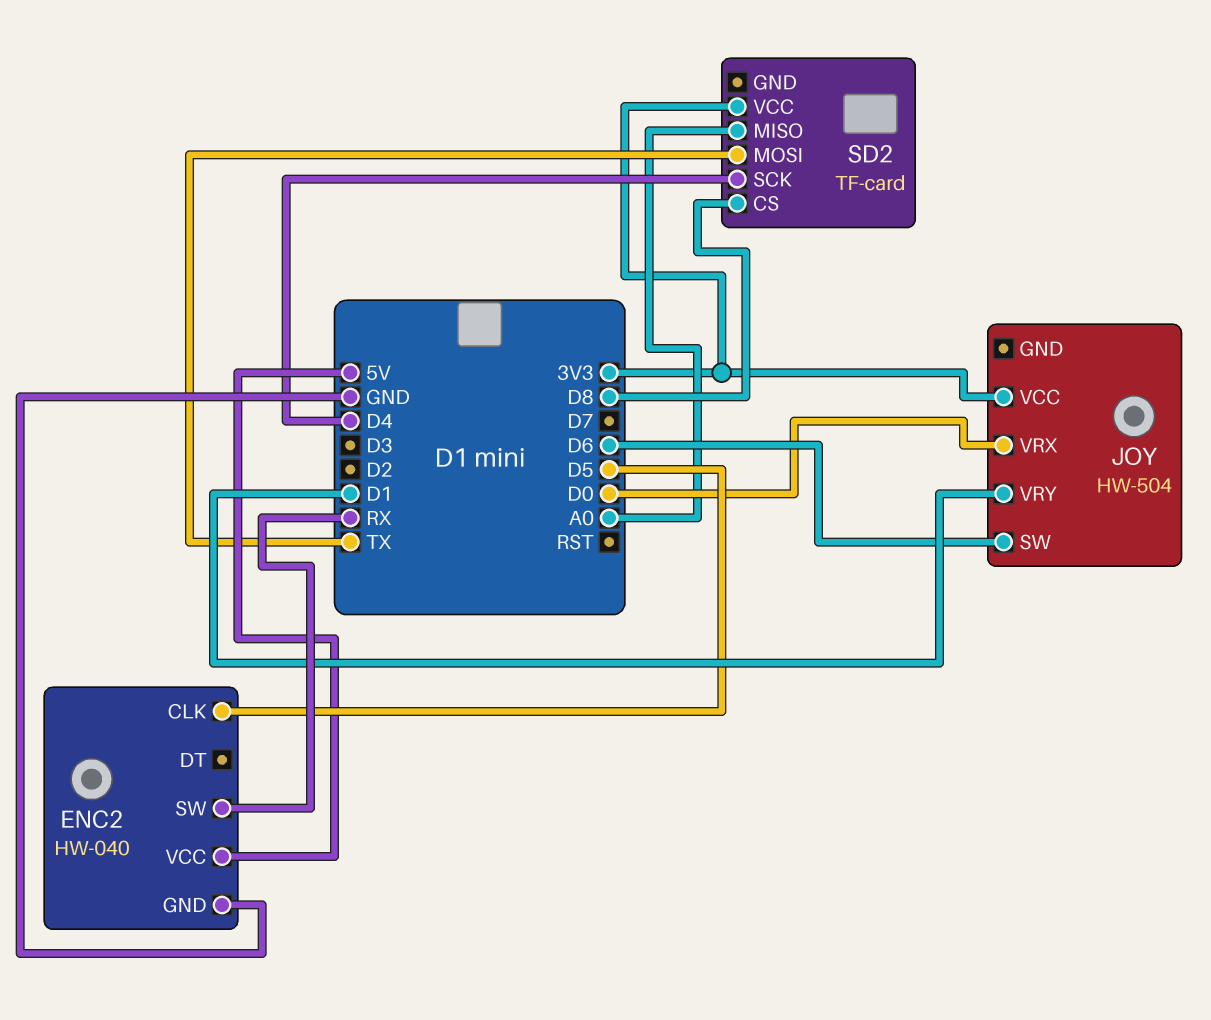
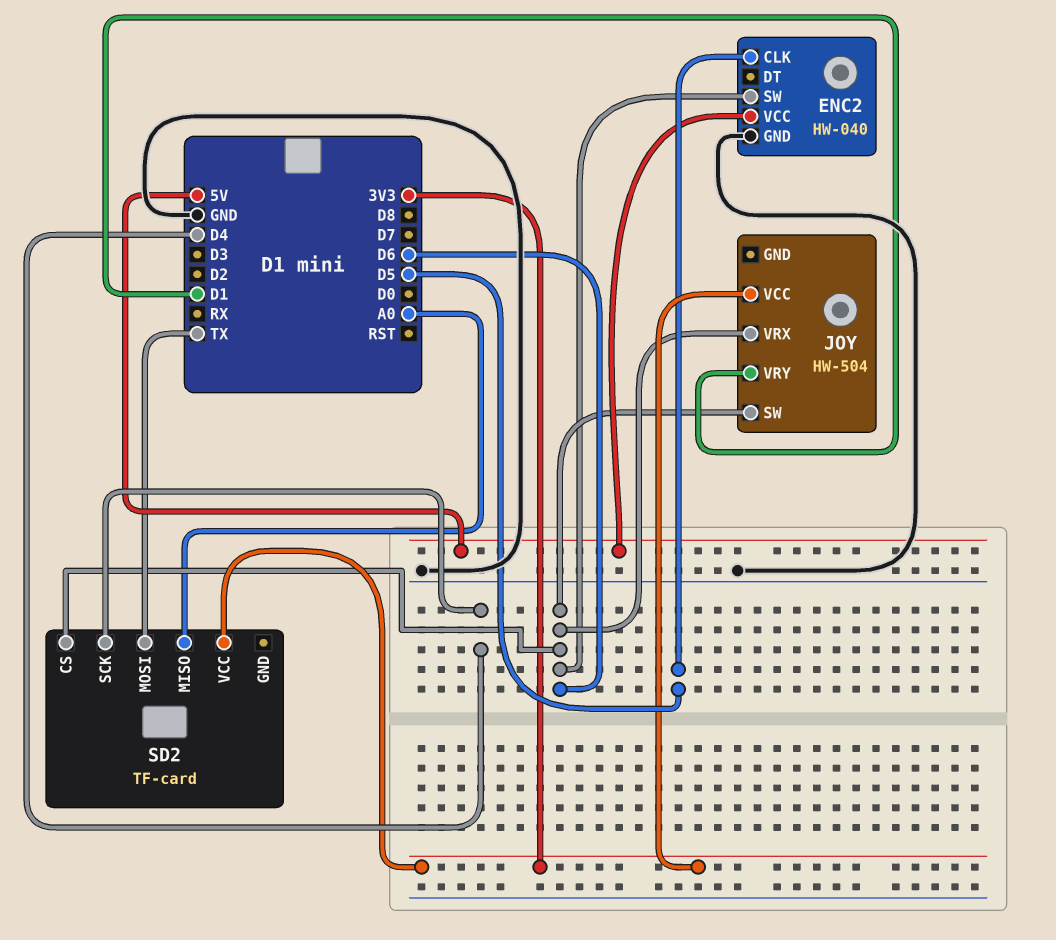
ENC2 pin SW: RX -> D6
JOY pin VRX: D0 -> D6
SD2 pin CS: D8 -> D6

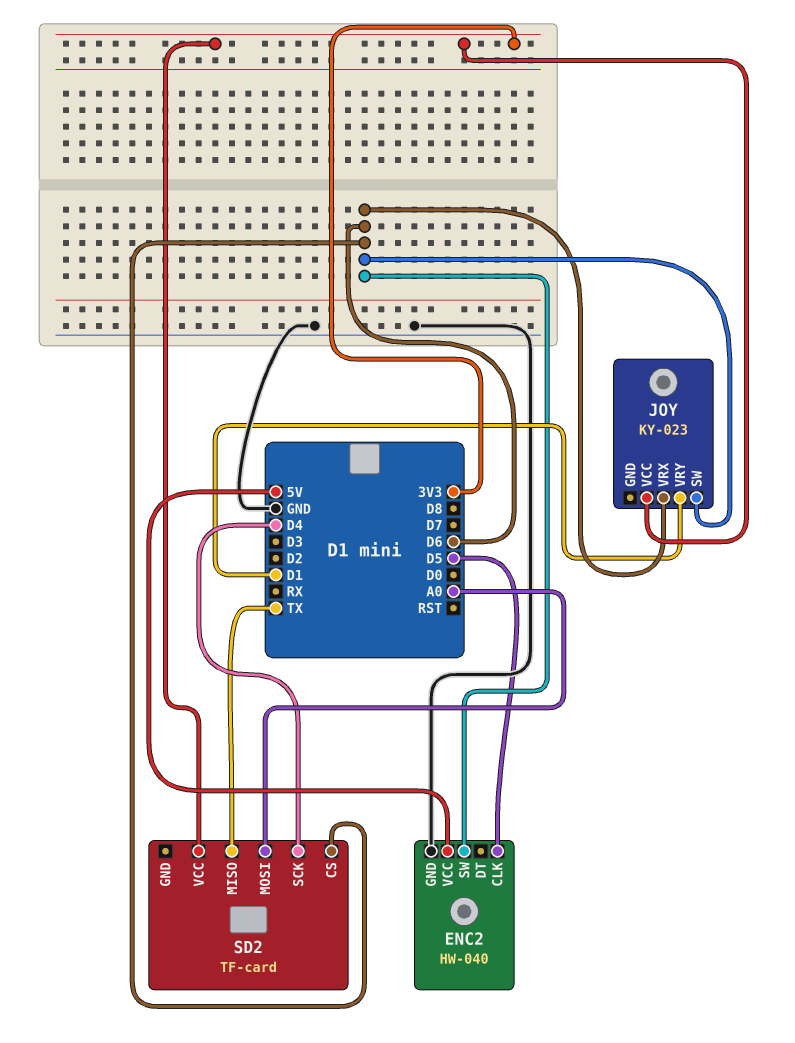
JOY: HW-504 -> KY-023
SD2 pin MISO: A0 -> TX
SD2 pin MOSI: TX -> A0

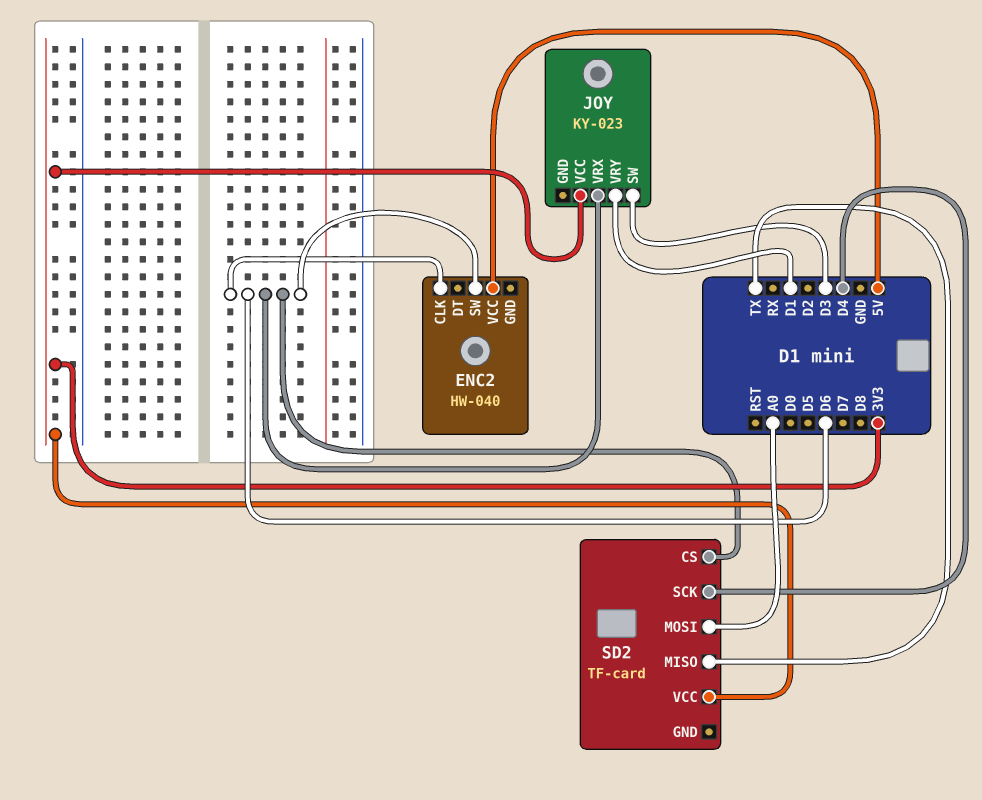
ENC2 pin CLK: D5 -> D6
ENC2 pin GND: GND -> none
JOY pin SW: D6 -> D3

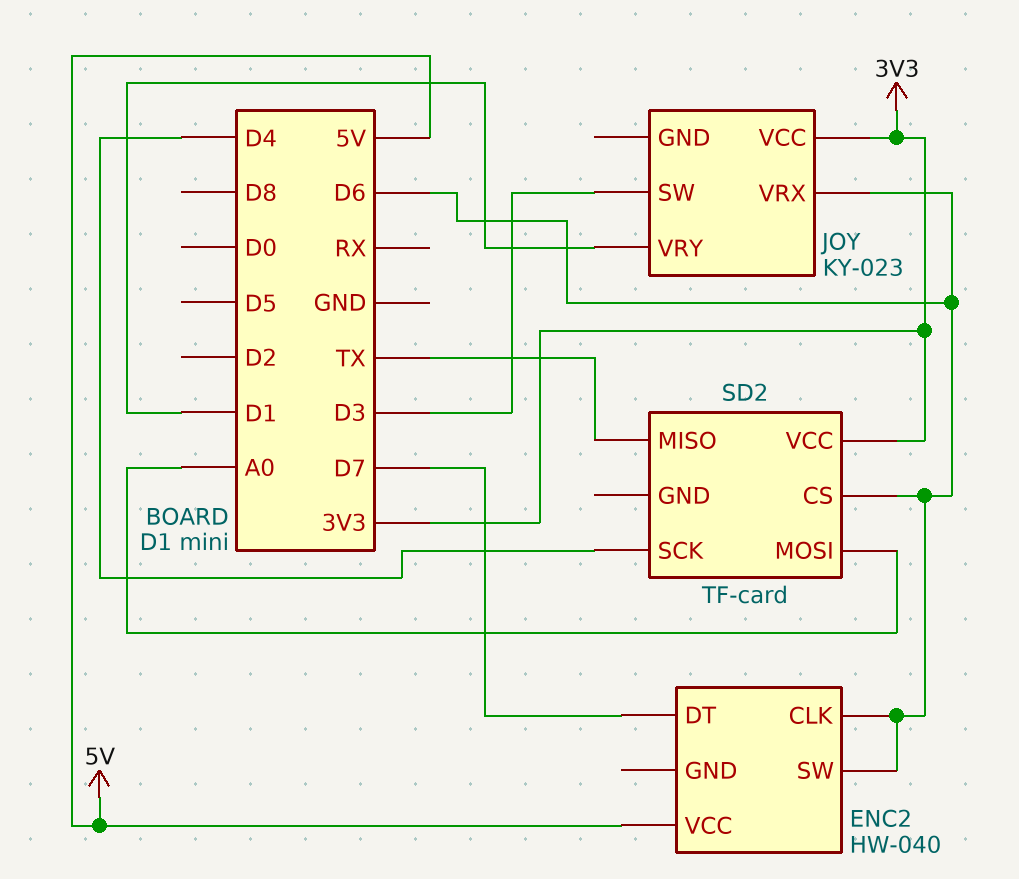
ENC2 pin DT: none -> D7

